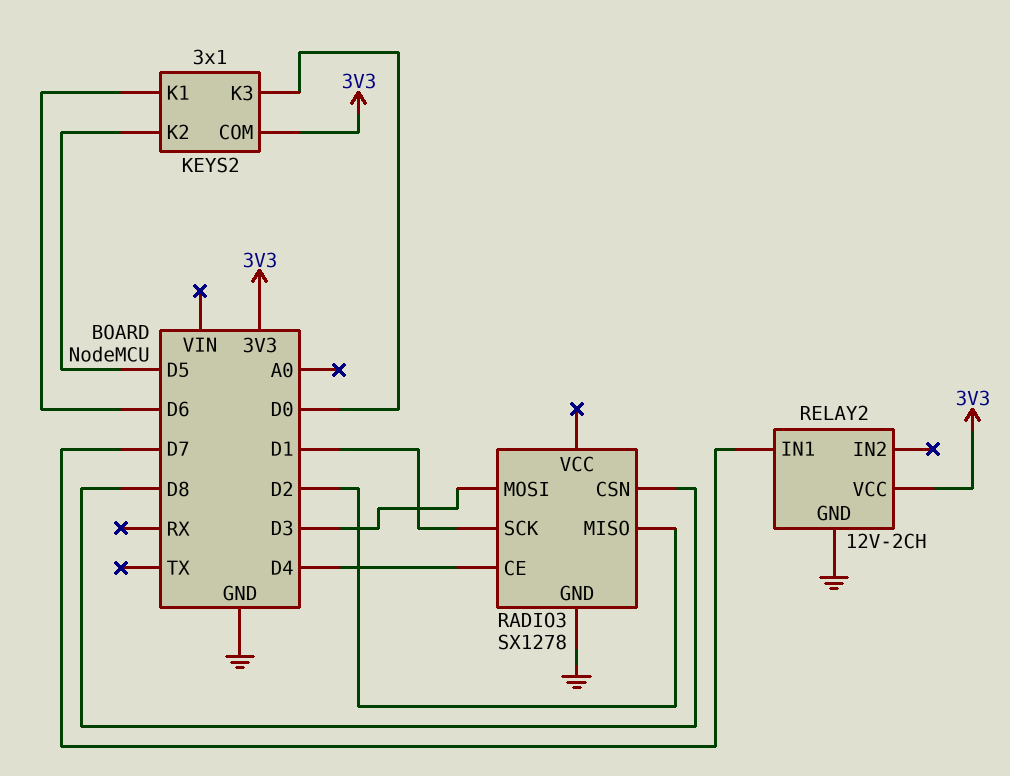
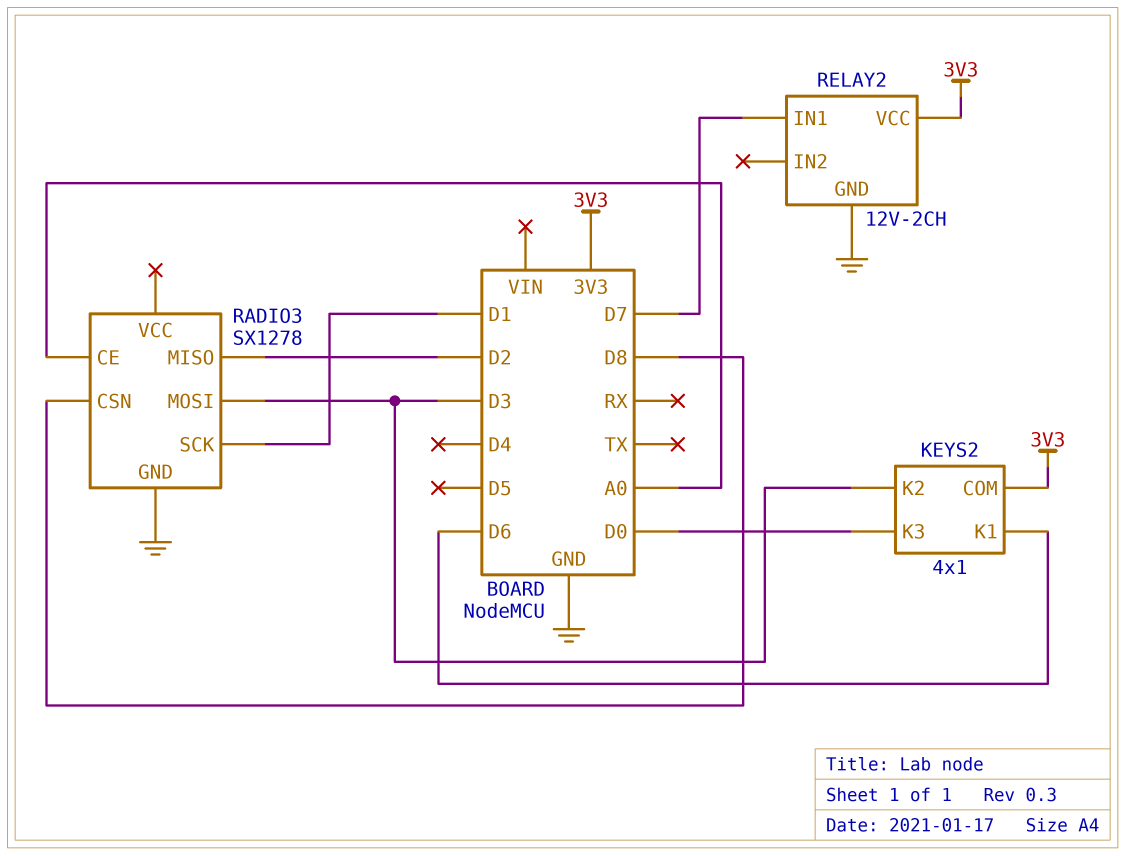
KEYS2: 3x1 -> 4x1
KEYS2 pin K2: D5 -> D3
RADIO3 pin CE: D4 -> A0

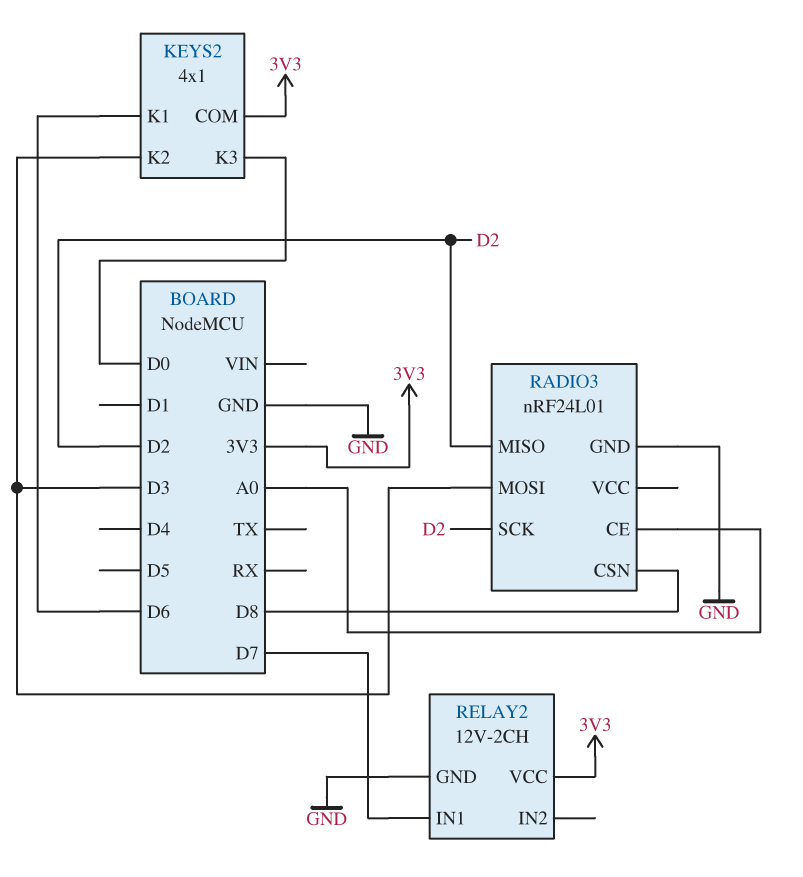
RADIO3: SX1278 -> nRF24L01
RADIO3 pin SCK: D1 -> D2

